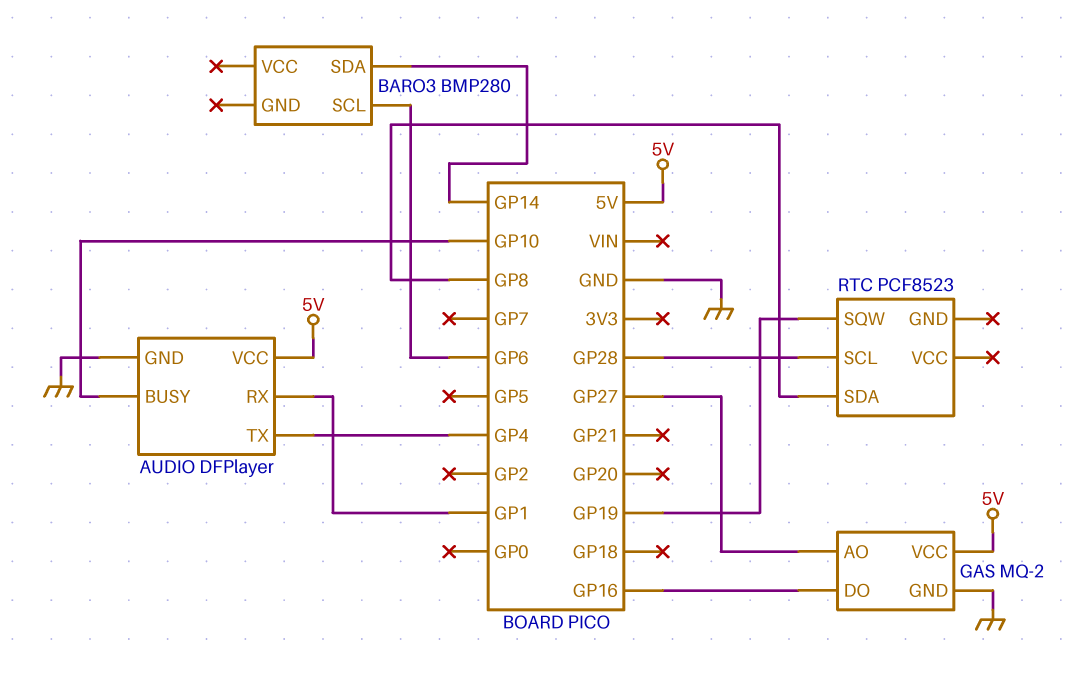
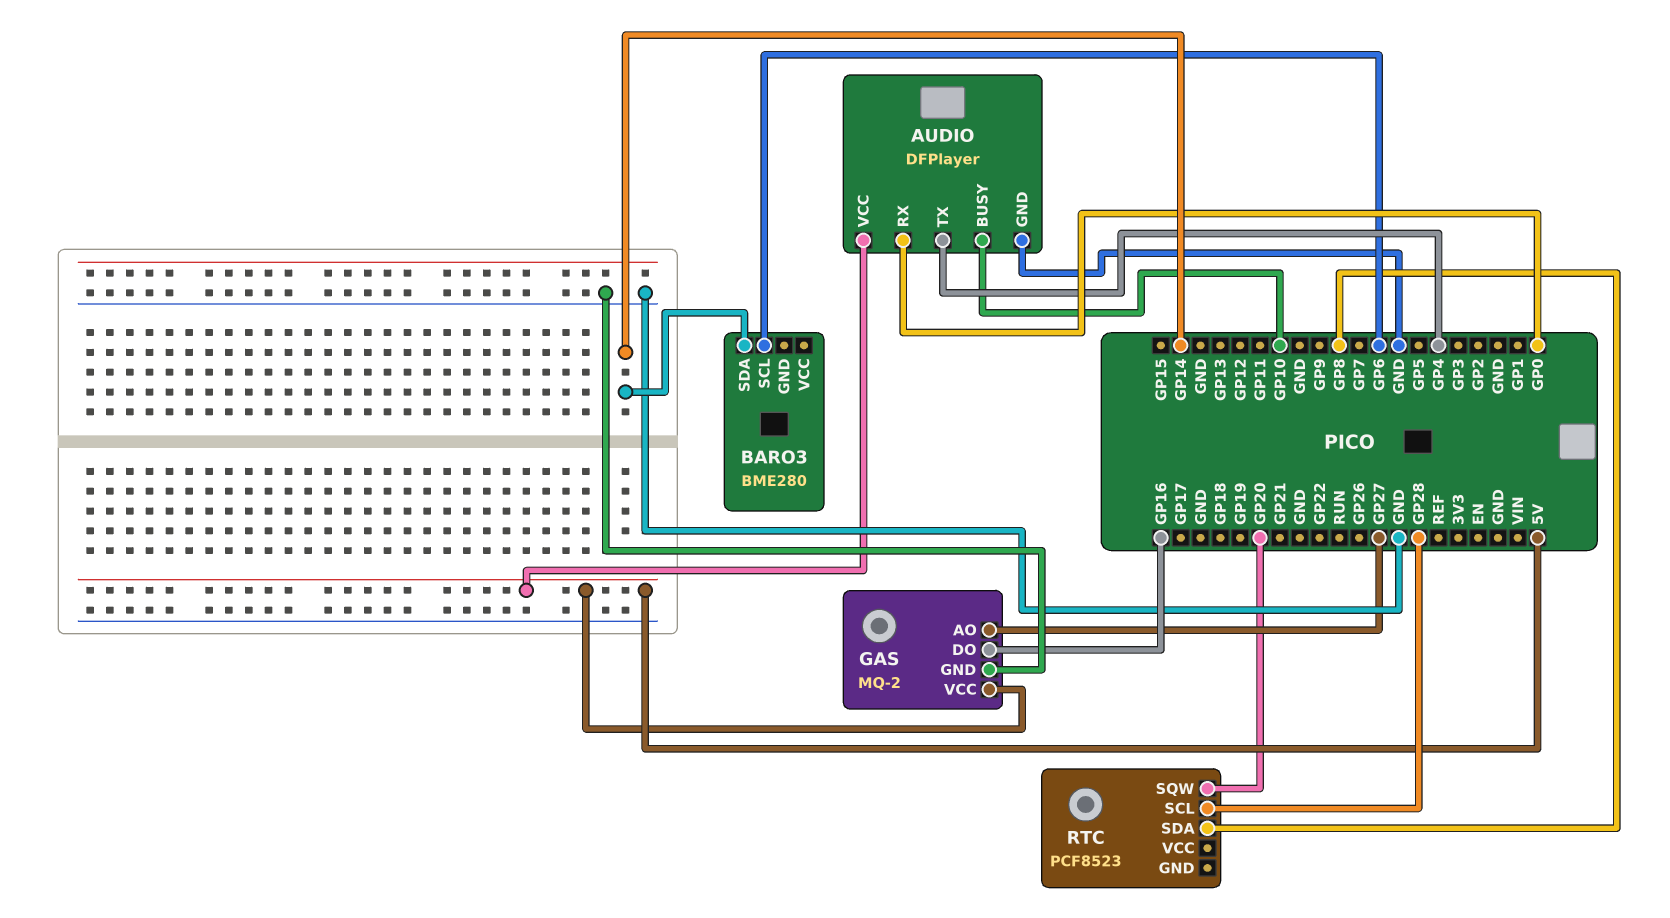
AUDIO pin RX: GP1 -> GP0
BARO3: BMP280 -> BME280
RTC pin SQW: GP19 -> GP20

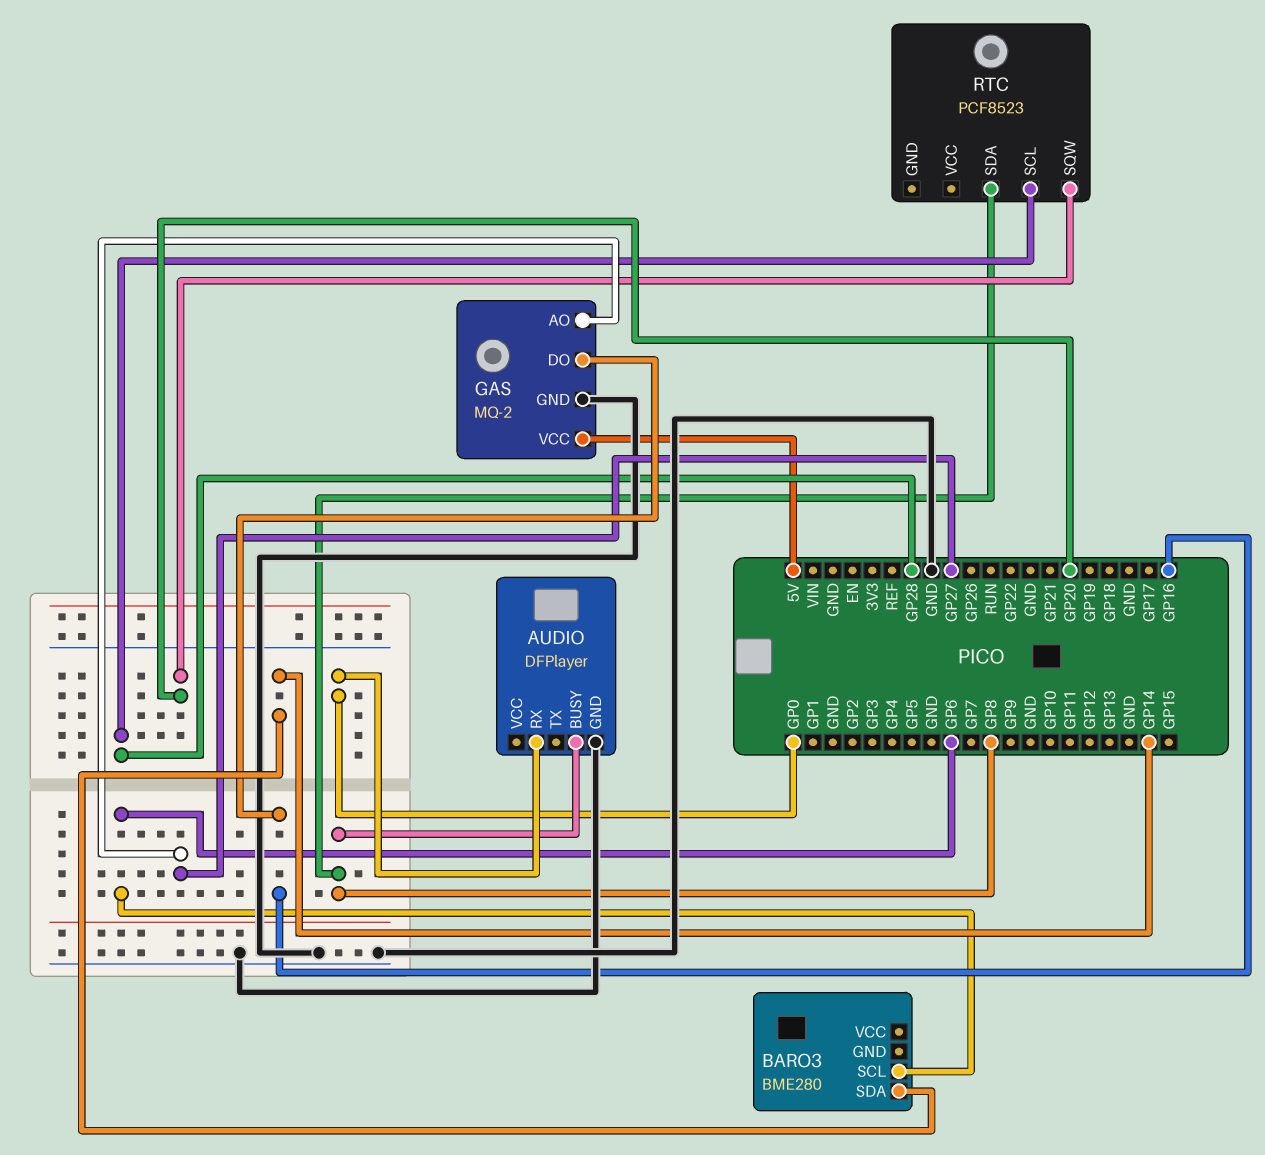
AUDIO pin BUSY: GP10 -> GP8
AUDIO pin TX: GP4 -> none
AUDIO pin VCC: 5V -> none

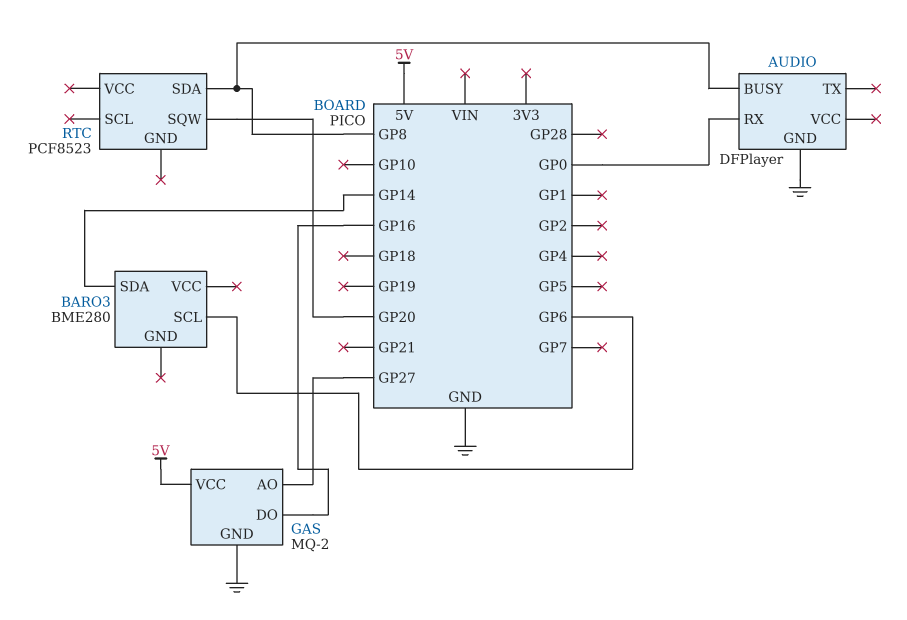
RTC pin SCL: GP28 -> none

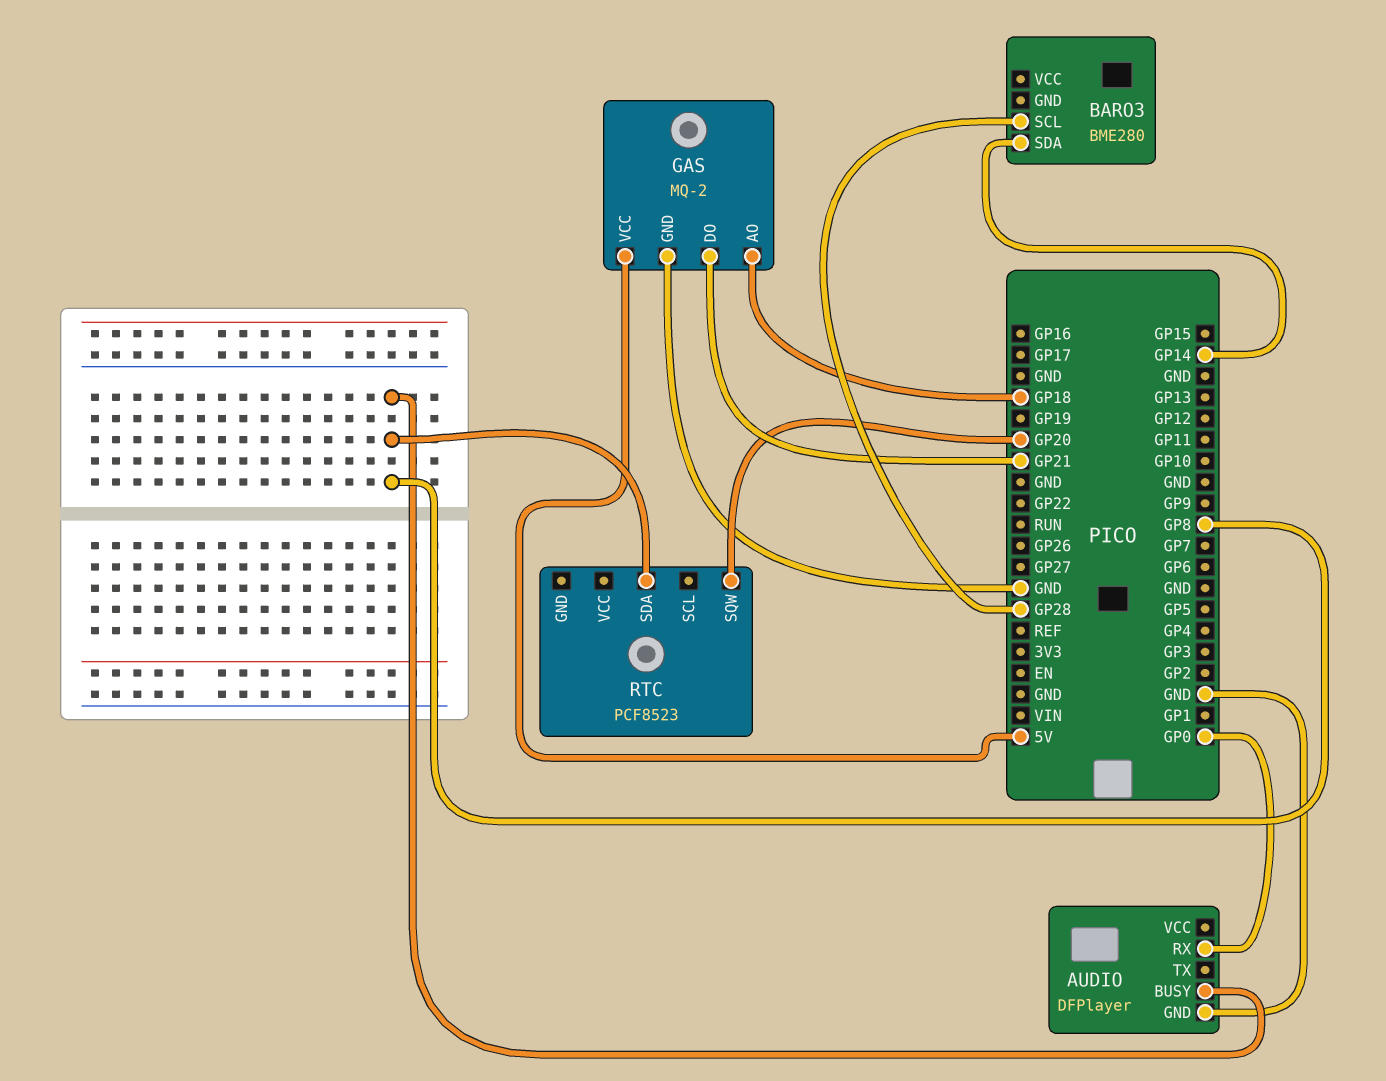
BARO3 pin SCL: GP6 -> GP28
GAS pin AO: GP27 -> GP18
GAS pin DO: GP16 -> GP21

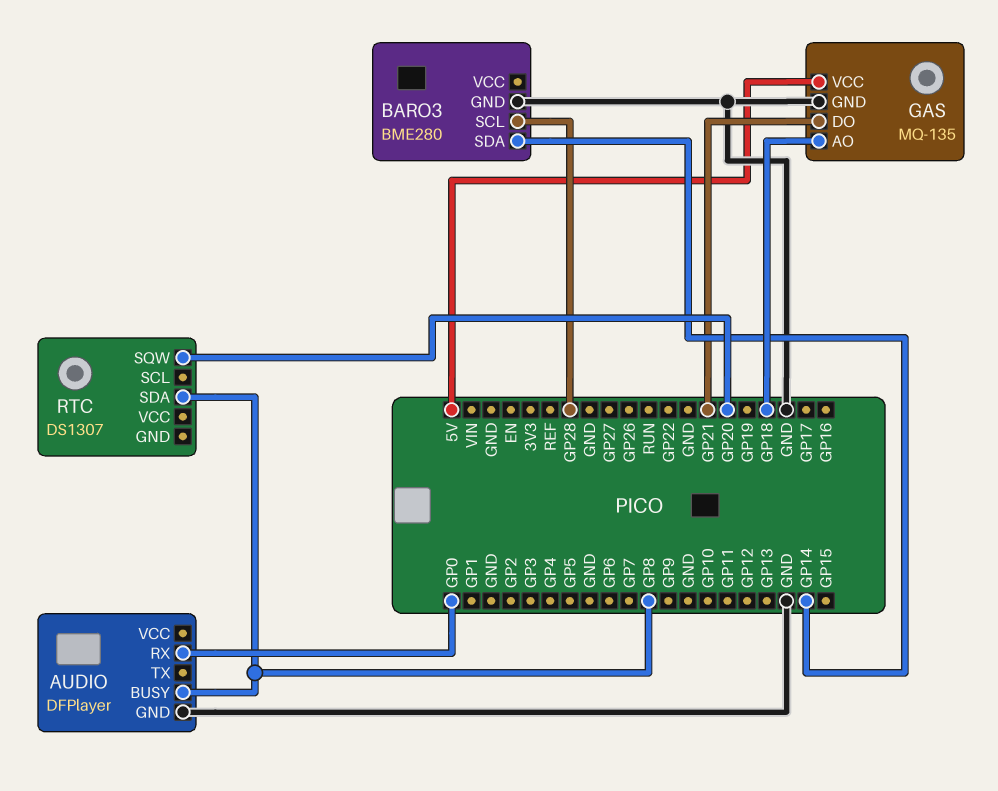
BARO3 pin GND: none -> GND
GAS: MQ-2 -> MQ-135
RTC: PCF8523 -> DS1307

